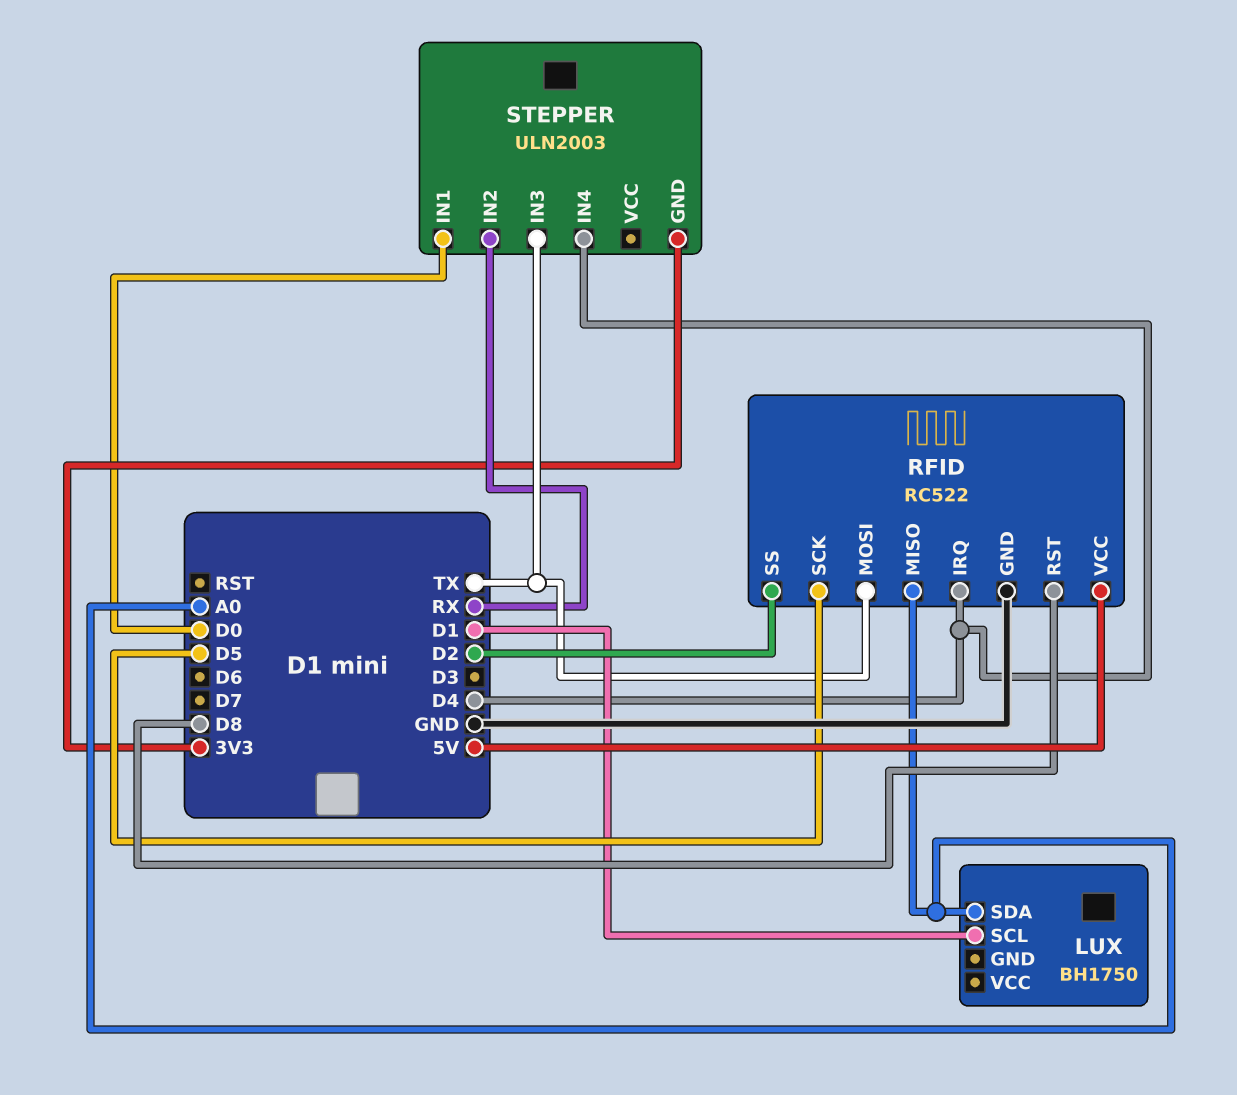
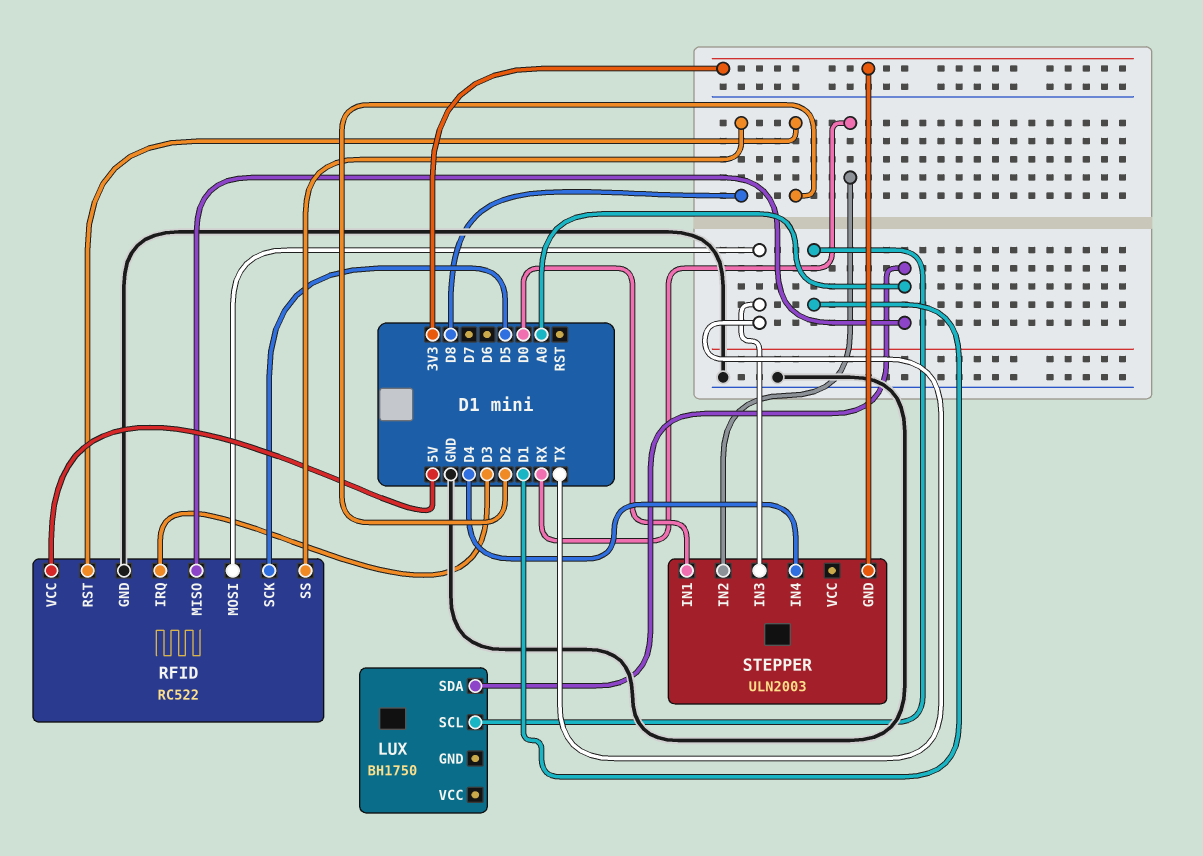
RFID pin IRQ: D4 -> D3
RFID pin RST: D8 -> D2
RFID pin SS: D2 -> D8

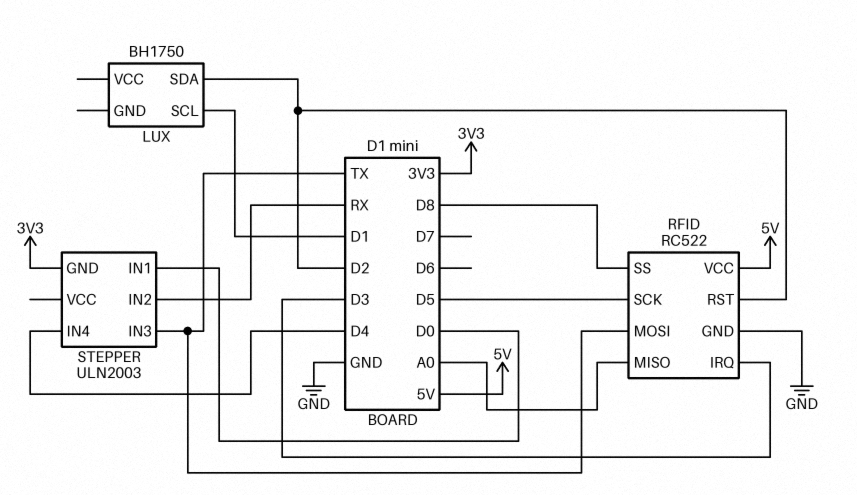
LUX pin SDA: A0 -> D2

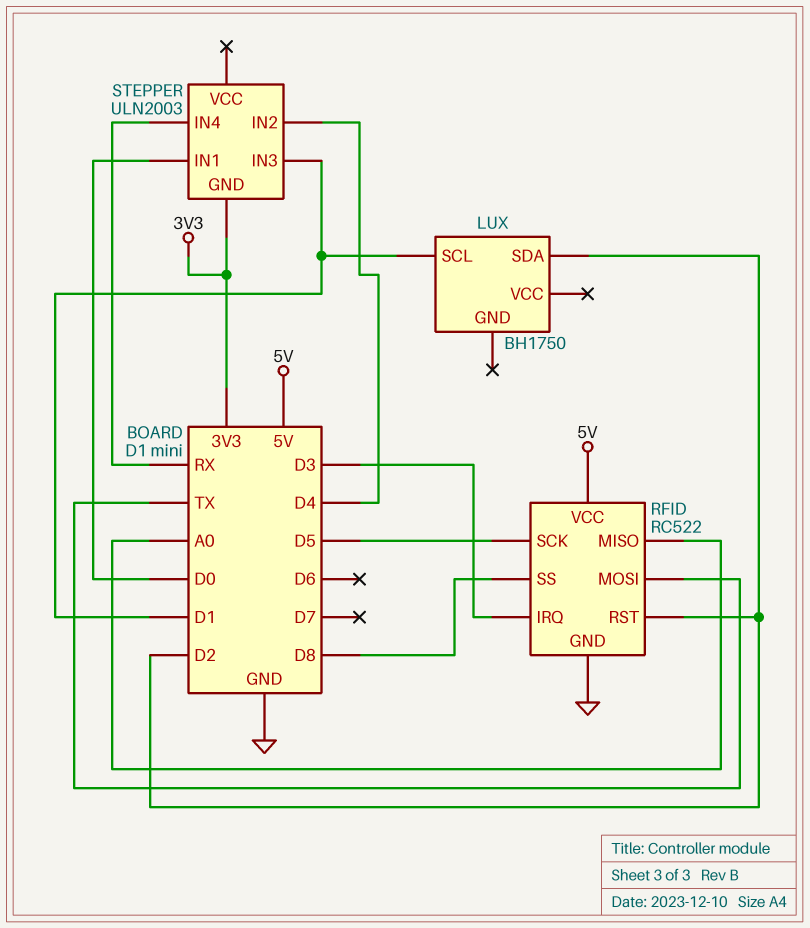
STEPPER pin IN2: RX -> D4
STEPPER pin IN3: TX -> D1
STEPPER pin IN4: D4 -> RX

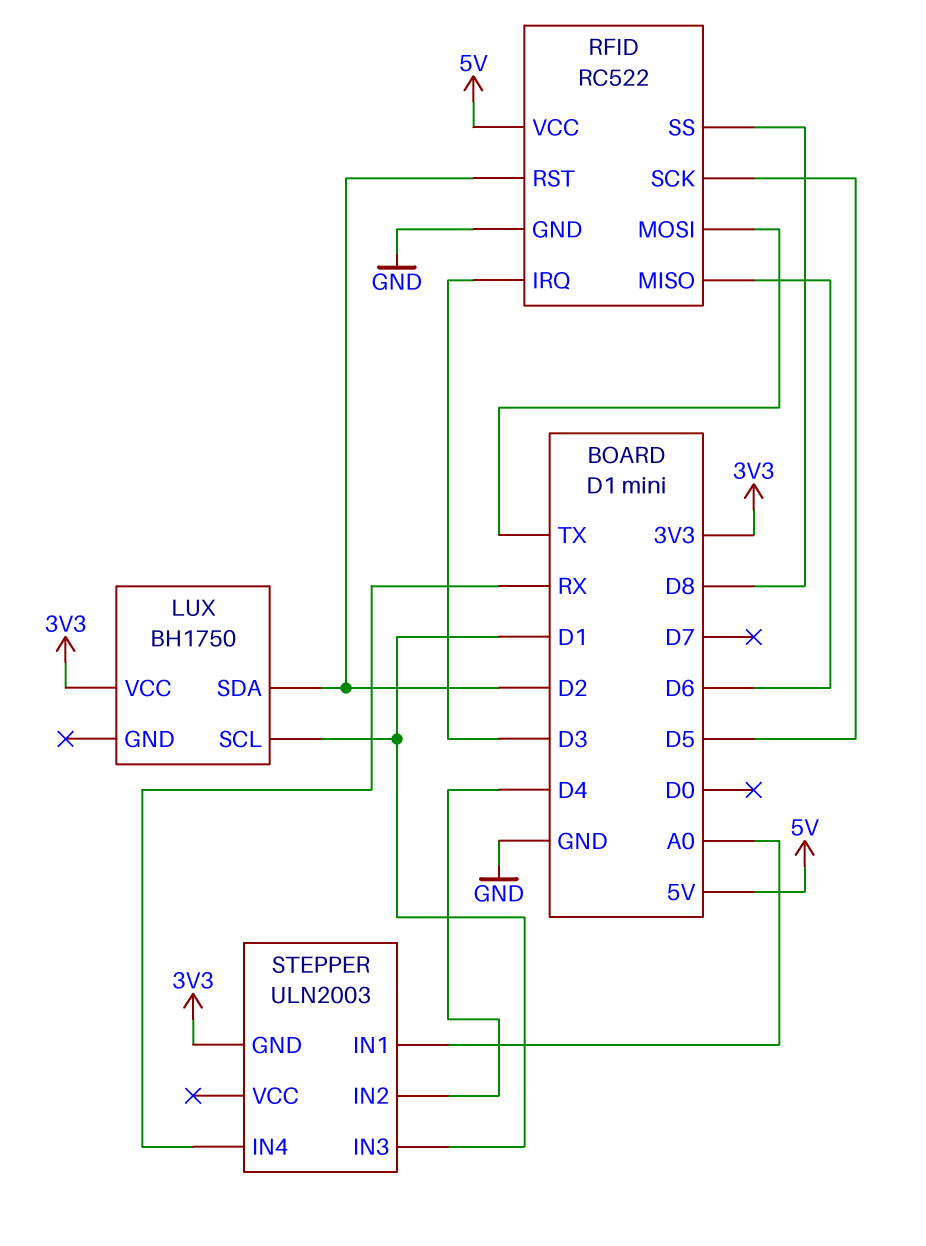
LUX pin VCC: none -> 3V3
RFID pin MISO: A0 -> D6
STEPPER pin IN1: D0 -> A0

